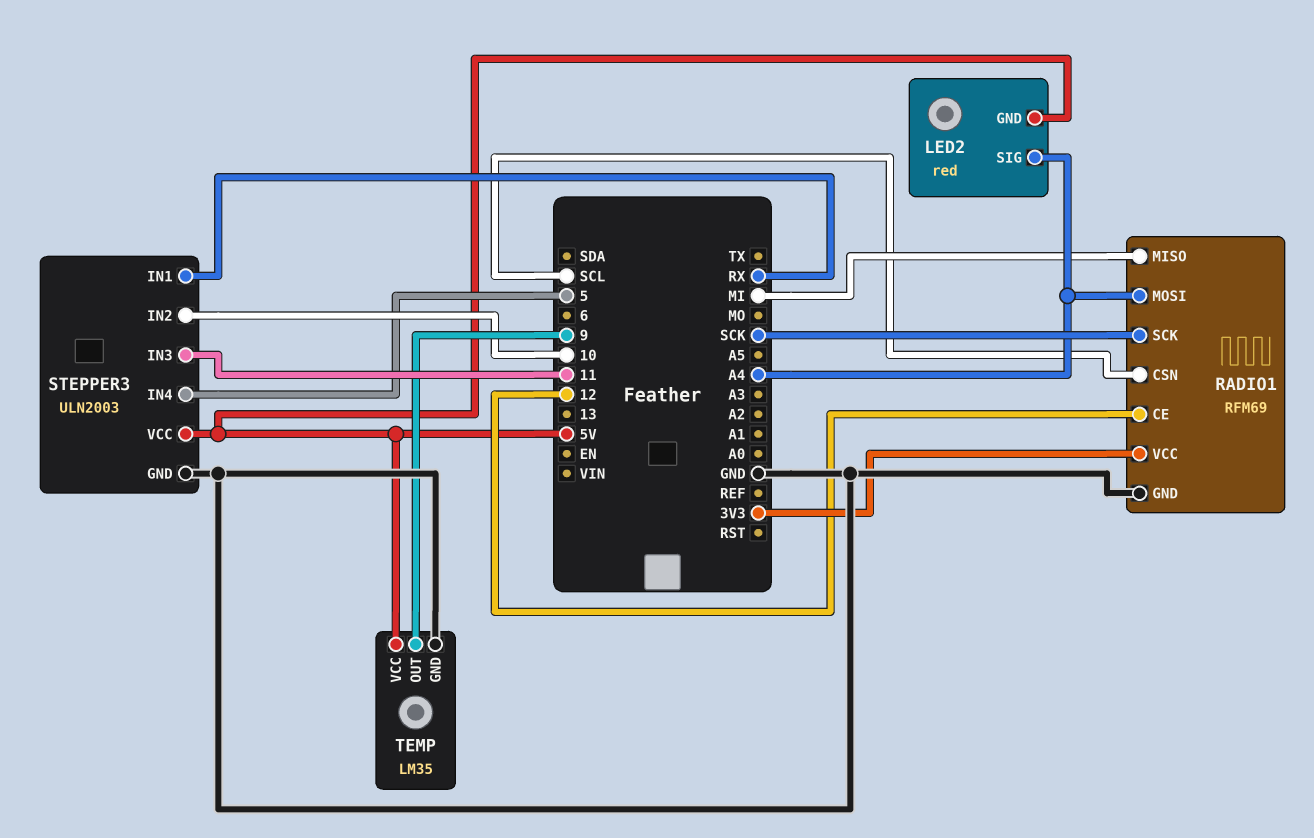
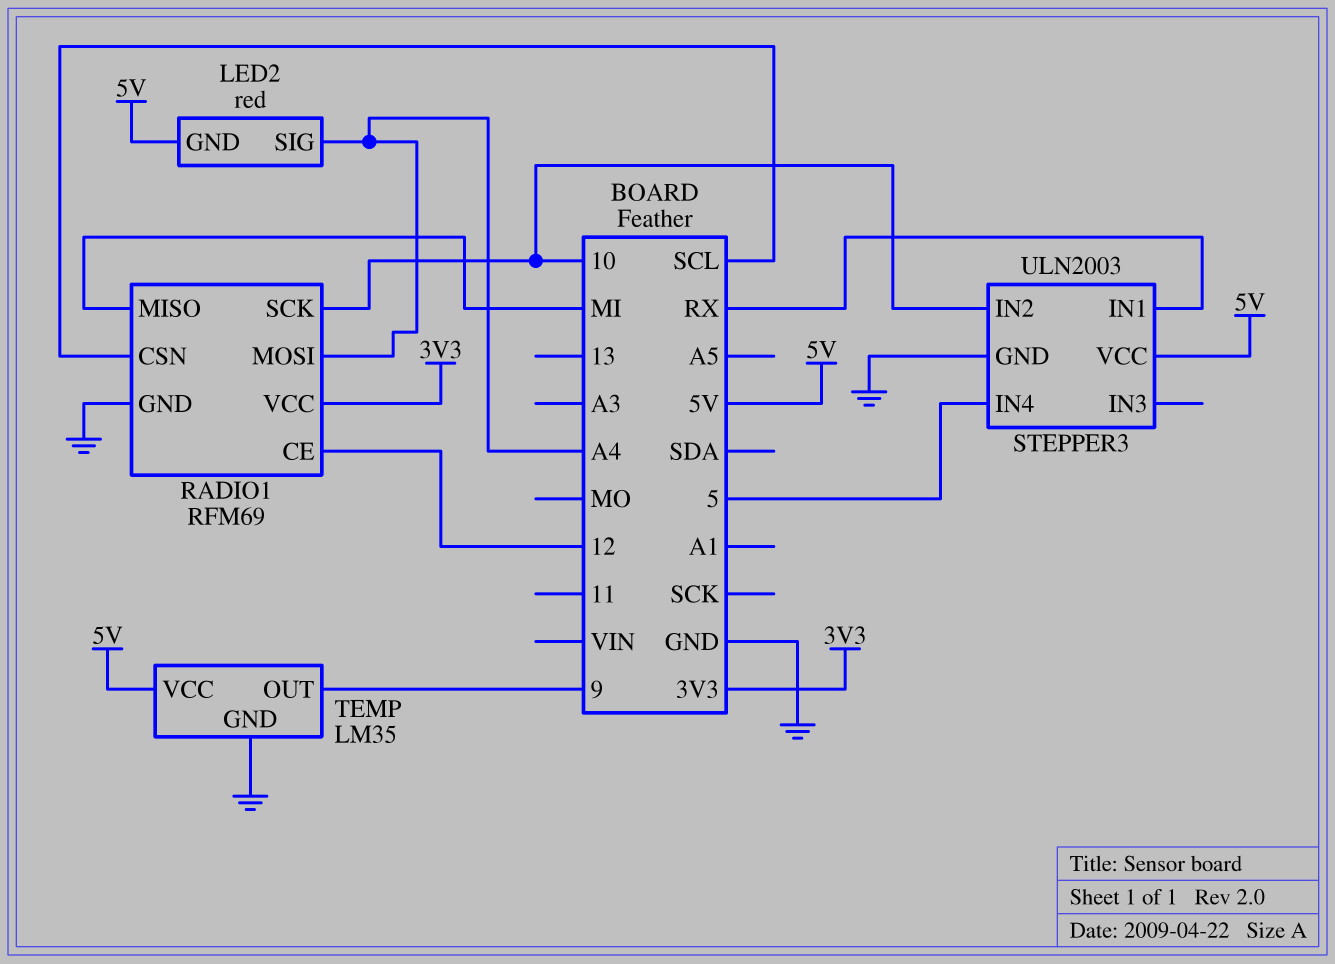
RADIO1 pin SCK: SCK -> 10
STEPPER3 pin IN3: 11 -> none

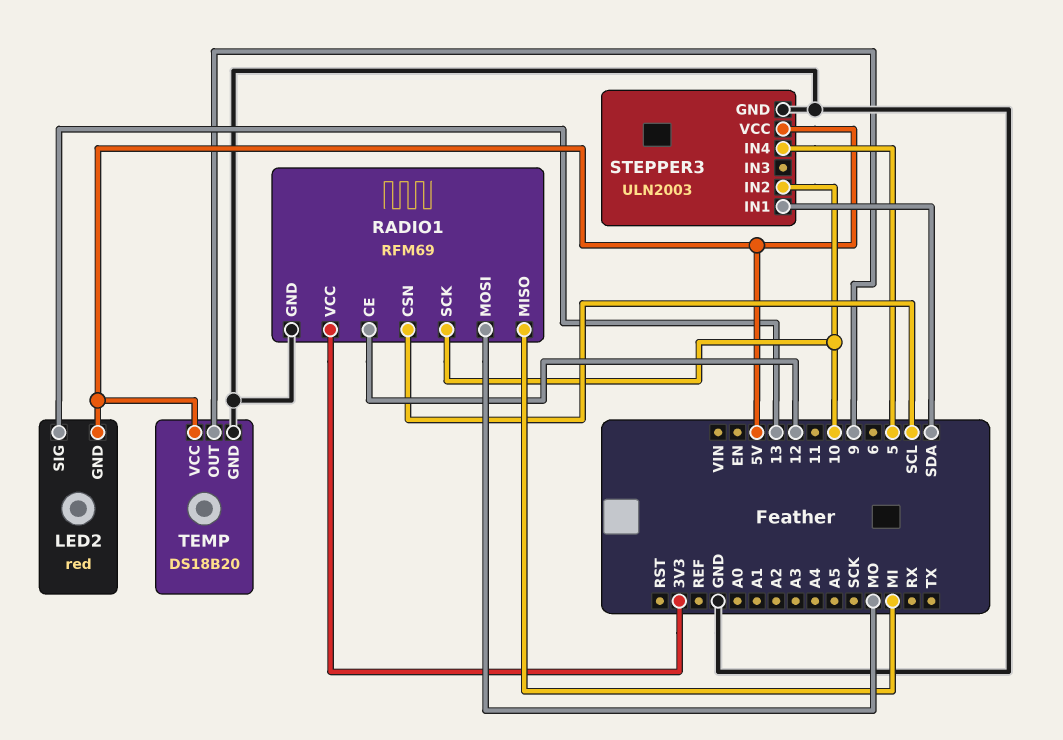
LED2 pin SIG: A4 -> 13
RADIO1 pin MOSI: A4 -> MO
STEPPER3 pin IN1: RX -> SDA
TEMP: LM35 -> DS18B20

